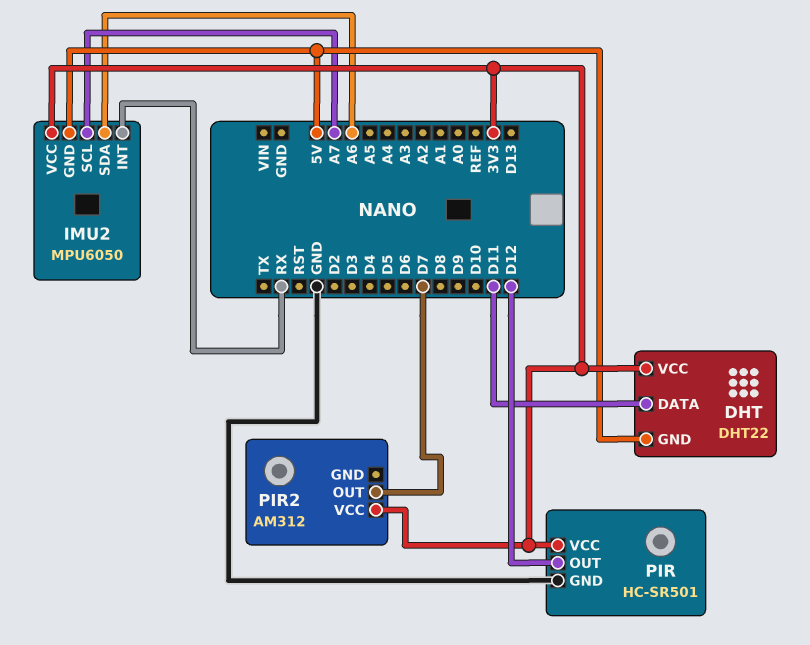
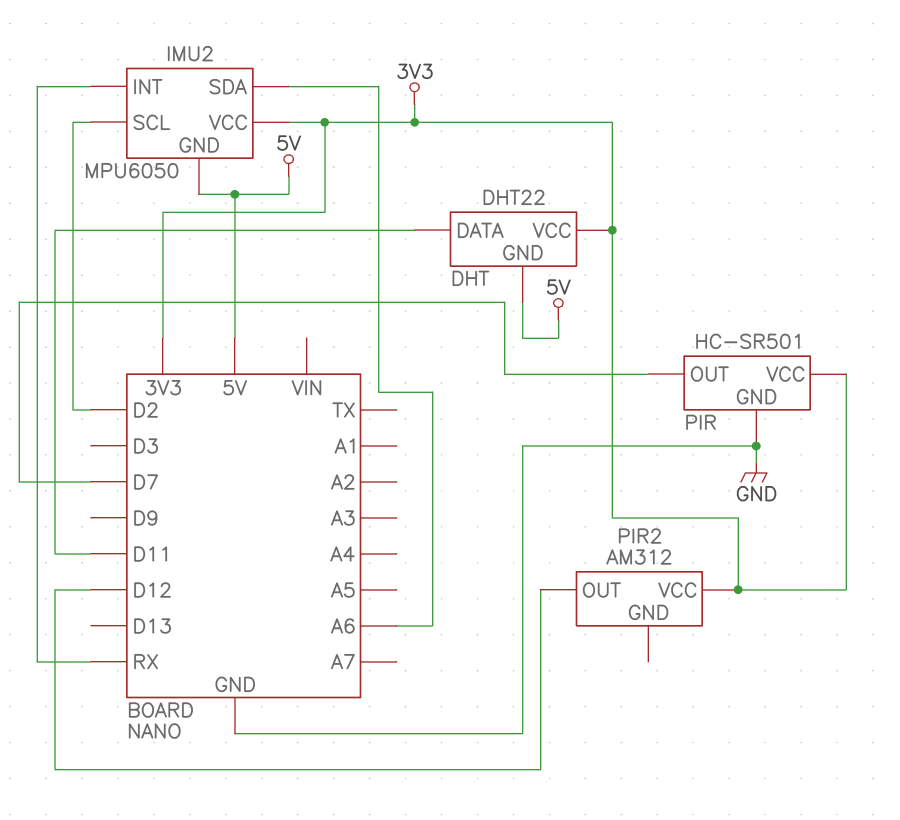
IMU2 pin SCL: A7 -> D2
PIR pin OUT: D12 -> D7
PIR2 pin OUT: D7 -> D12

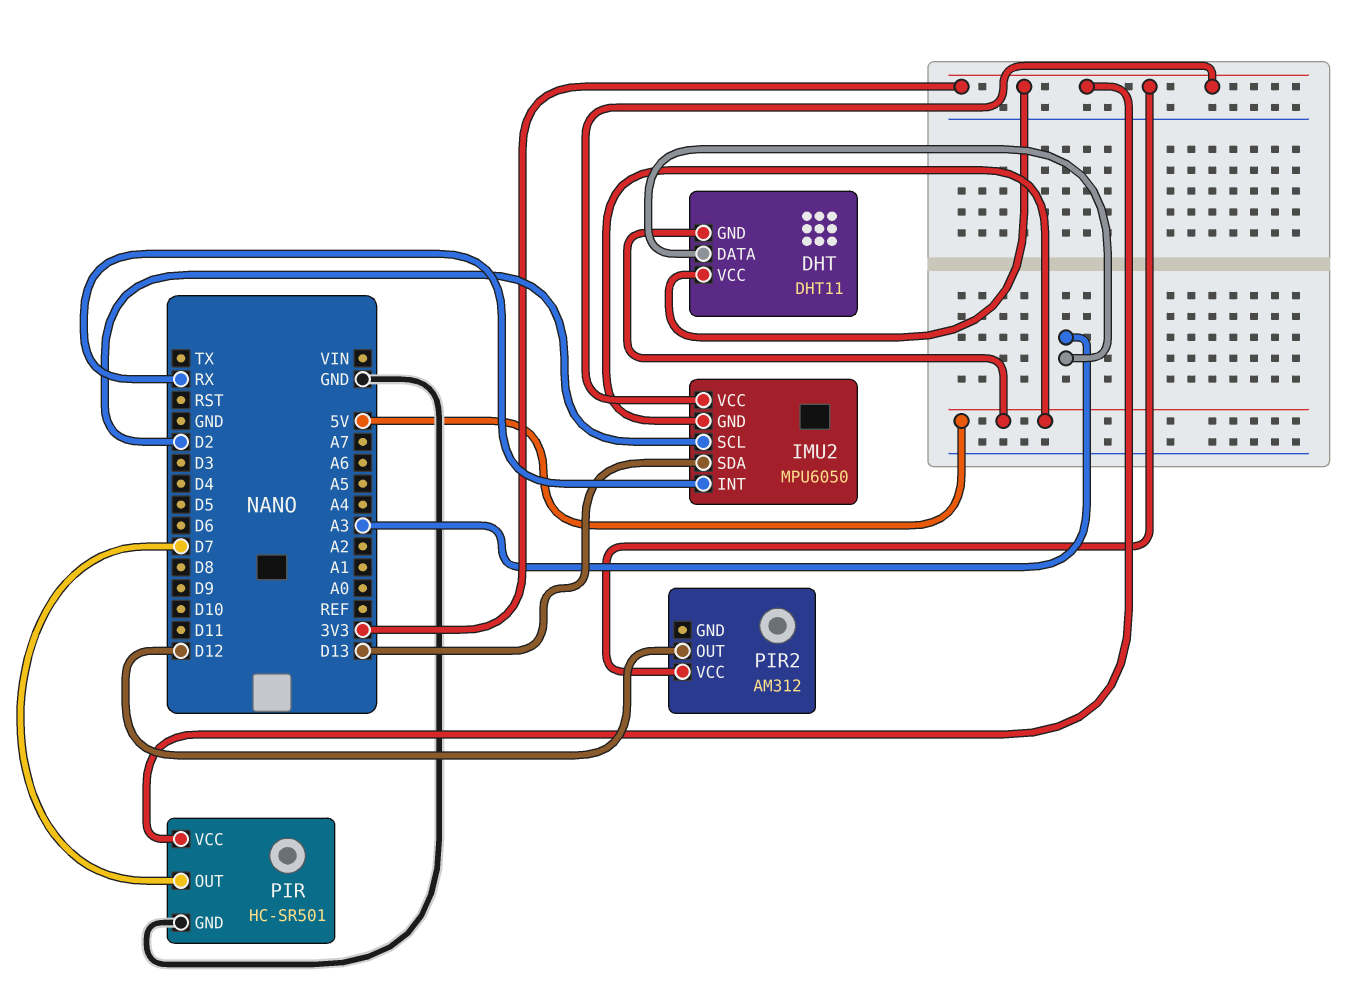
DHT: DHT22 -> DHT11
DHT pin DATA: D11 -> A3
IMU2 pin SDA: A6 -> D13

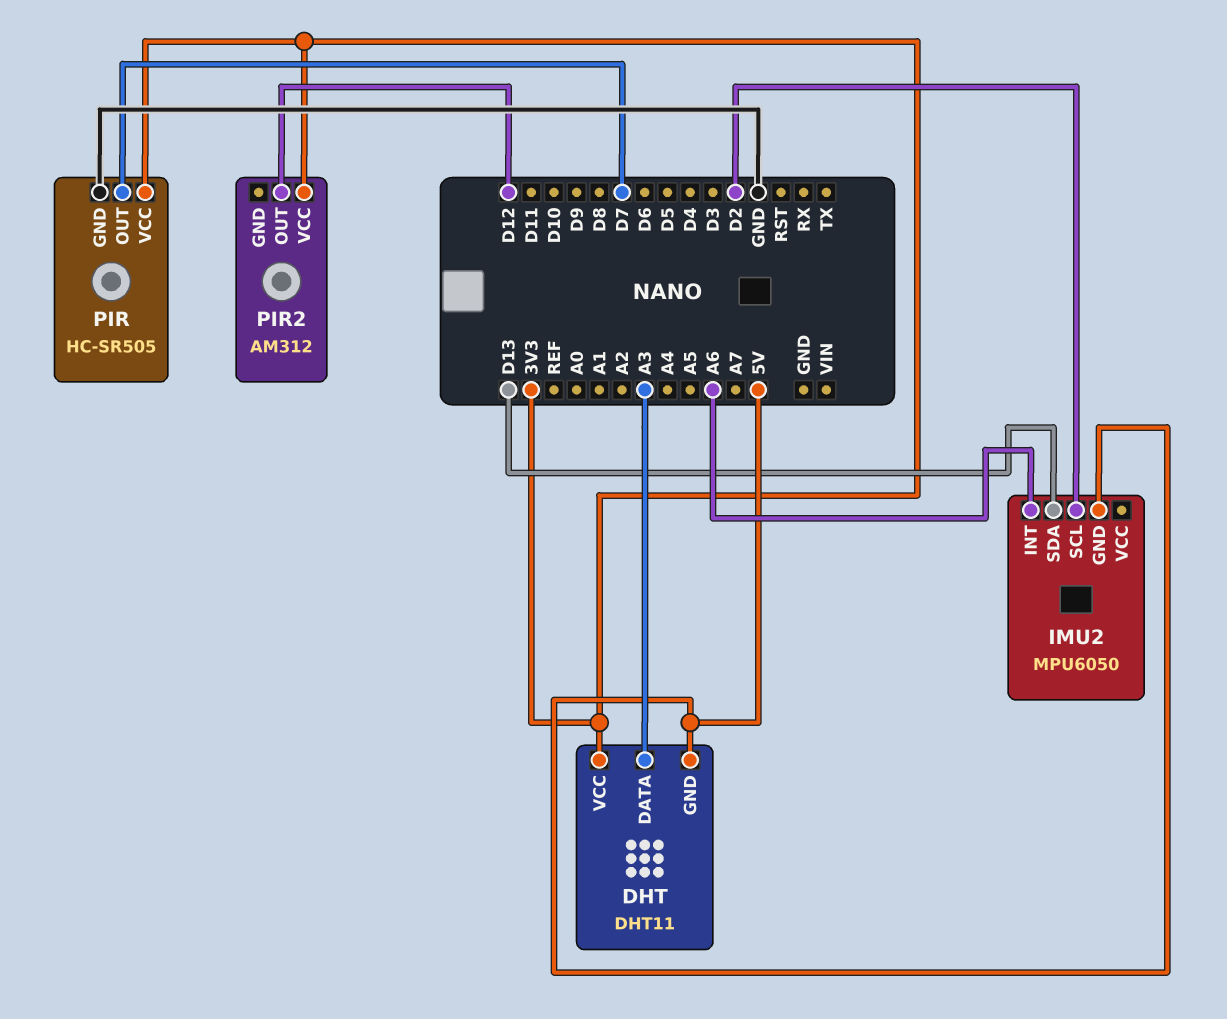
IMU2 pin INT: RX -> A6
IMU2 pin VCC: 3V3 -> none
PIR: HC-SR501 -> HC-SR505

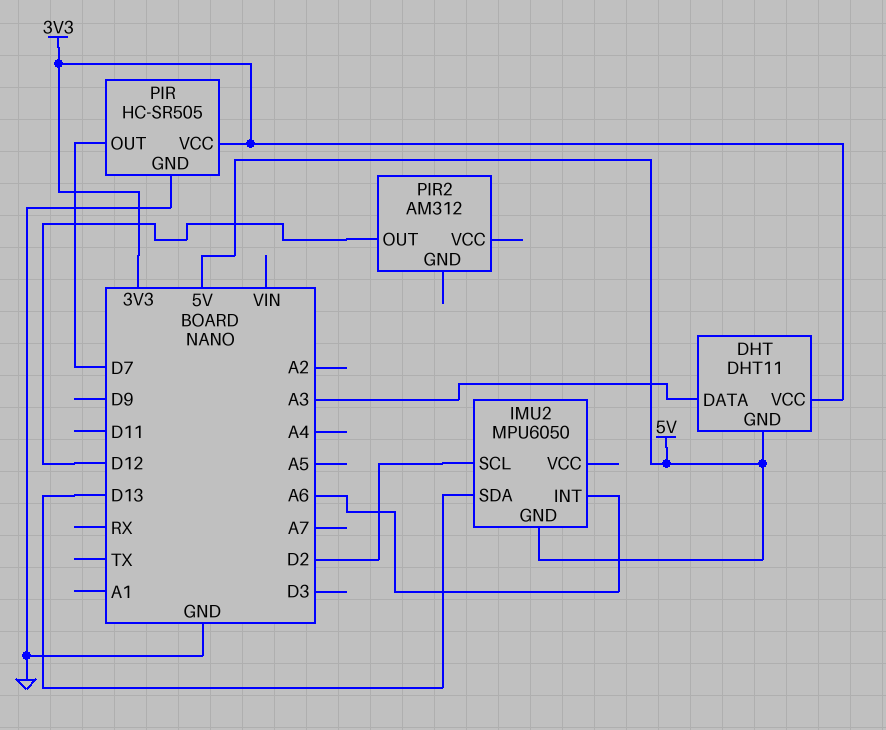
PIR2 pin VCC: 3V3 -> none

